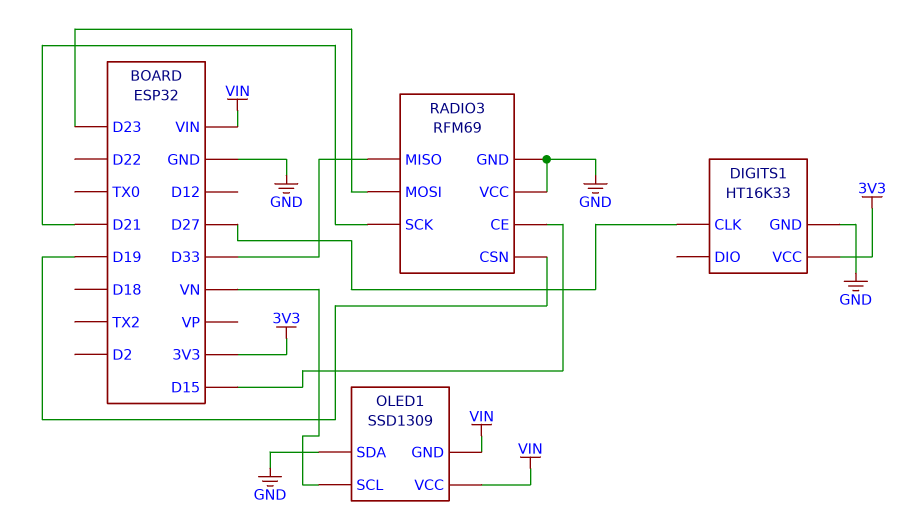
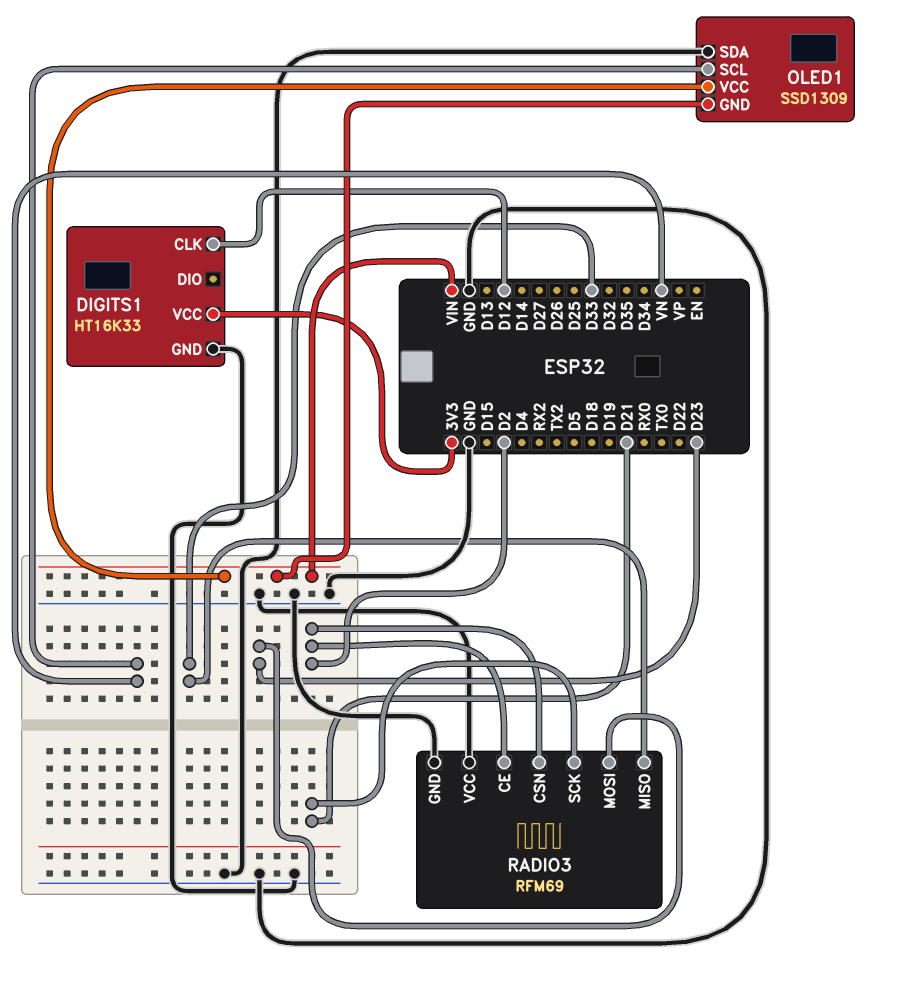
DIGITS1 pin CLK: D27 -> D12
RADIO3 pin CE: D15 -> D2
RADIO3 pin CSN: D19 -> D2

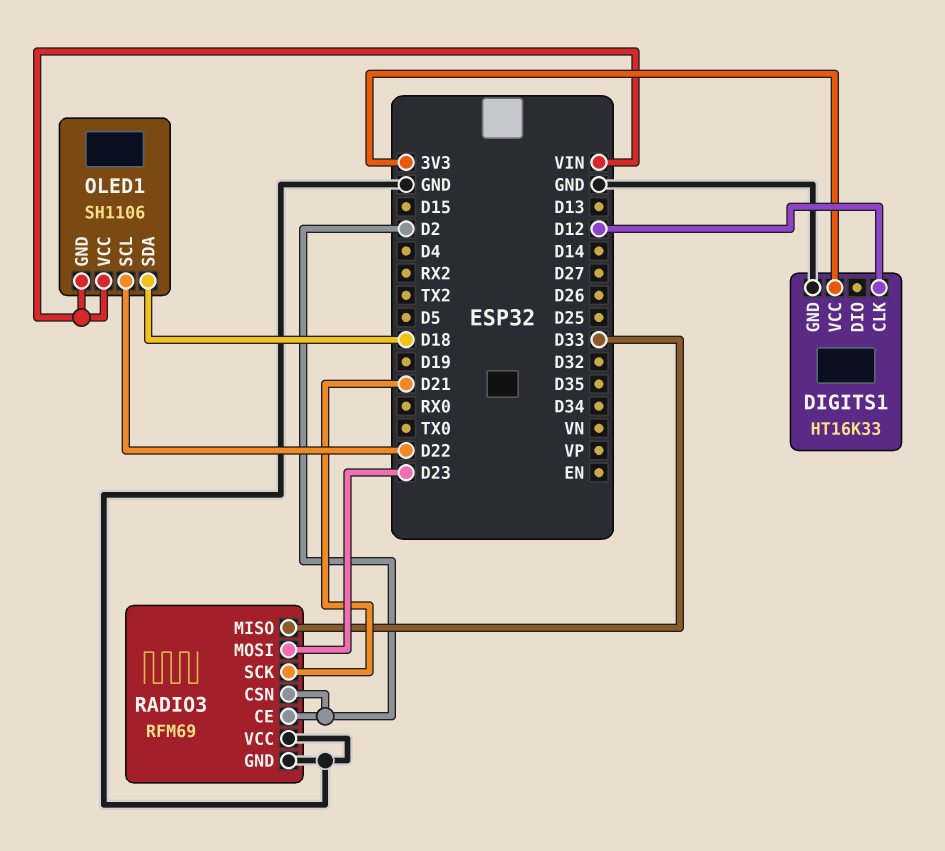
OLED1: SSD1309 -> SH1106
OLED1 pin SCL: VN -> D22
OLED1 pin SDA: GND -> D18

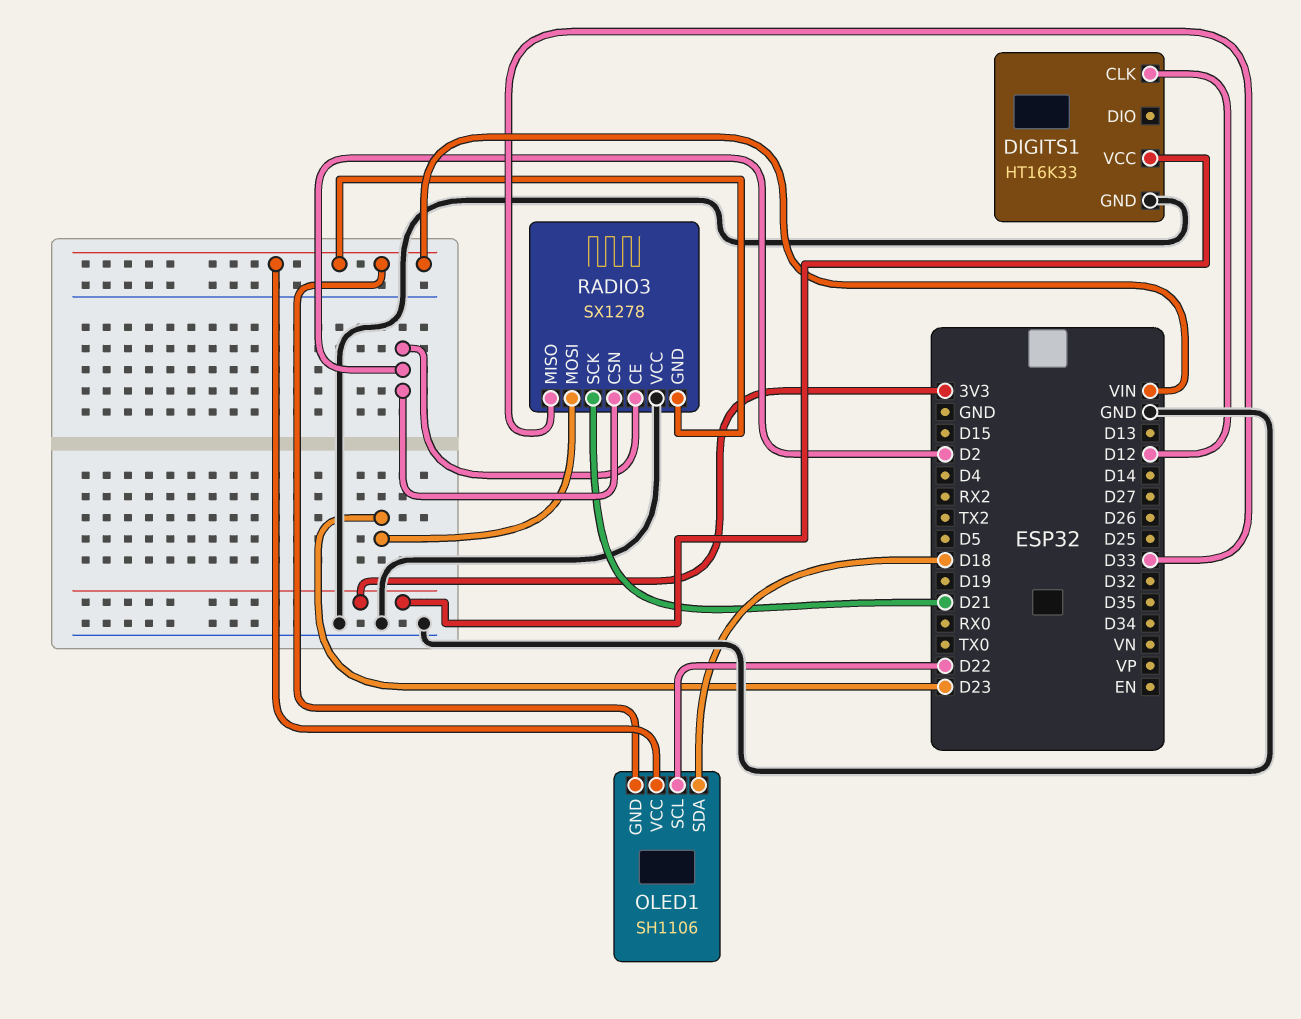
RADIO3: RFM69 -> SX1278
RADIO3 pin GND: GND -> VIN

